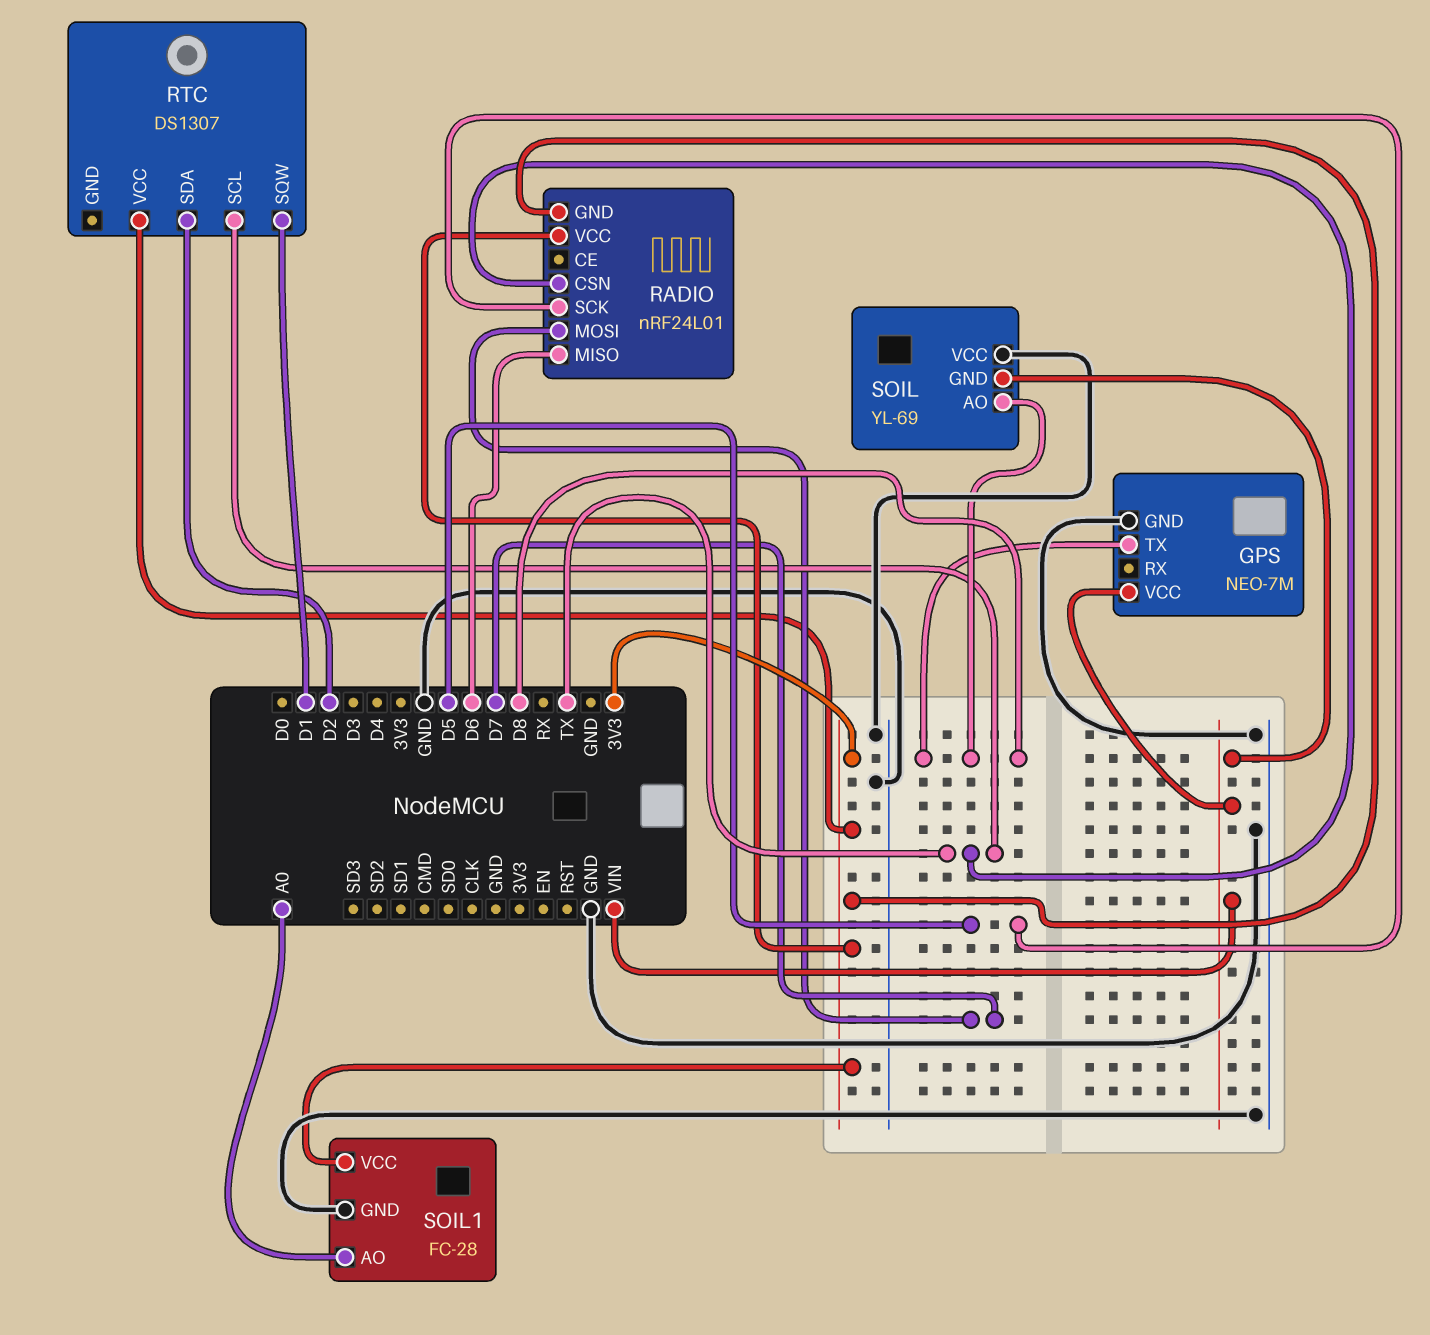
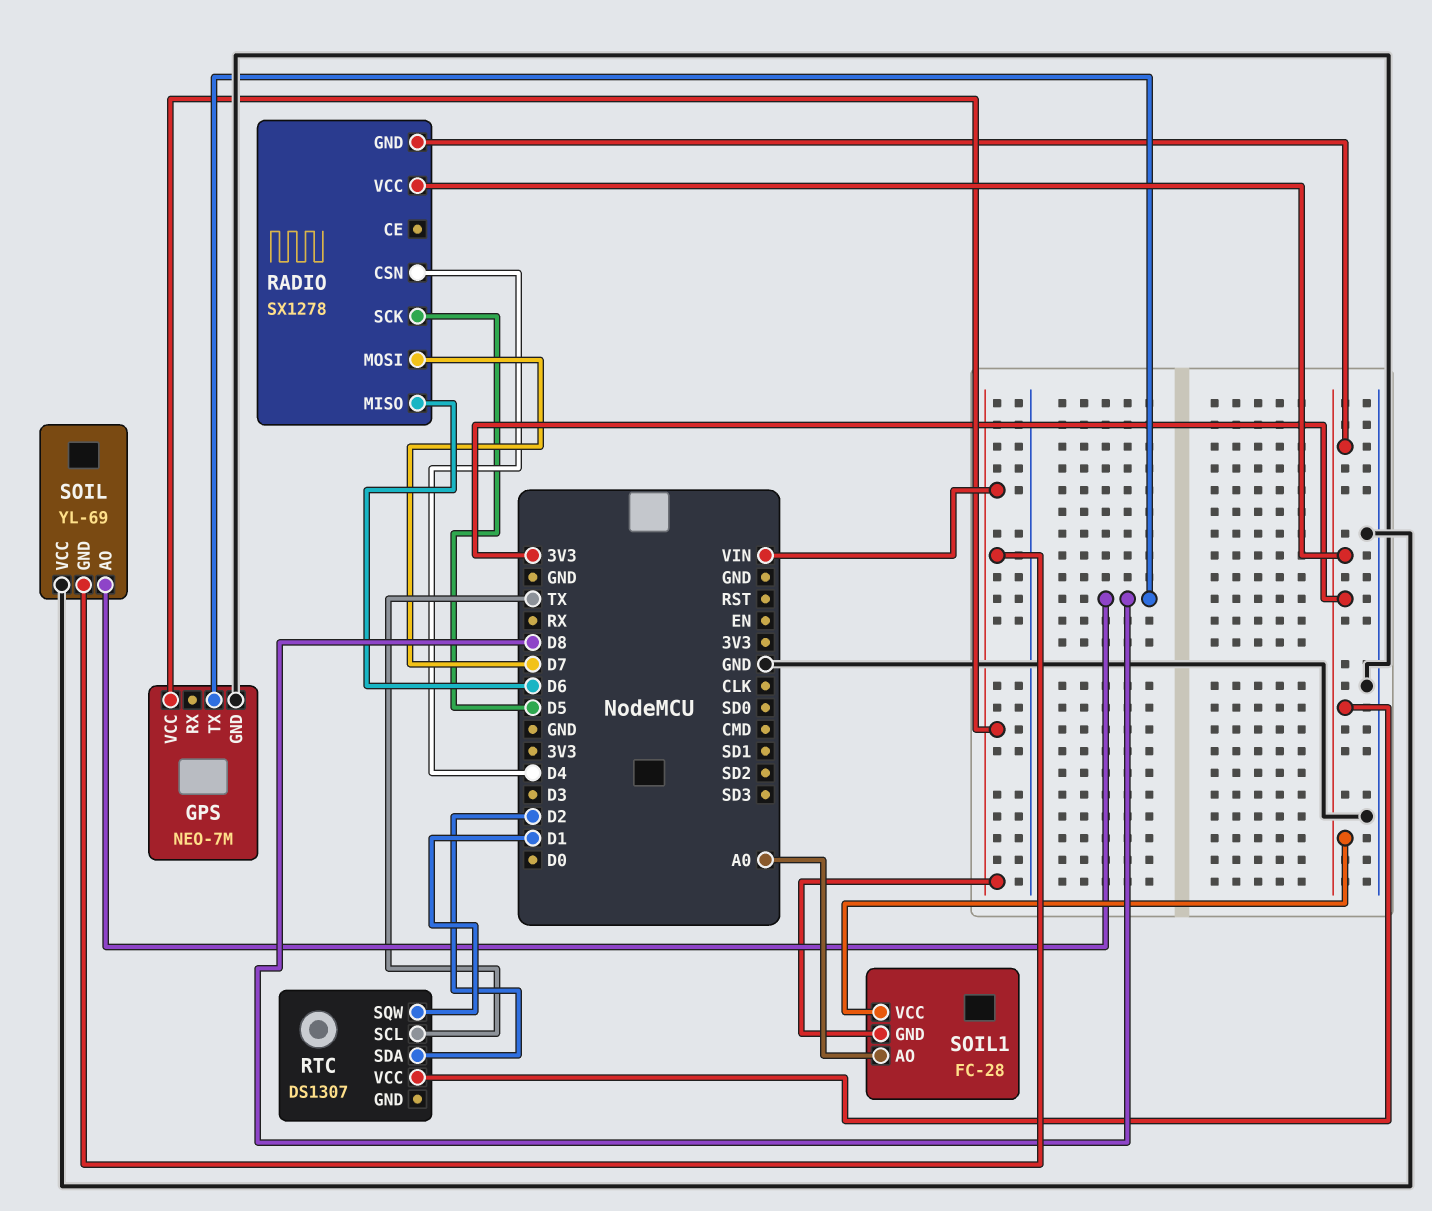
RADIO: nRF24L01 -> SX1278
RADIO pin CSN: TX -> D4
SOIL1 pin GND: GND -> VIN

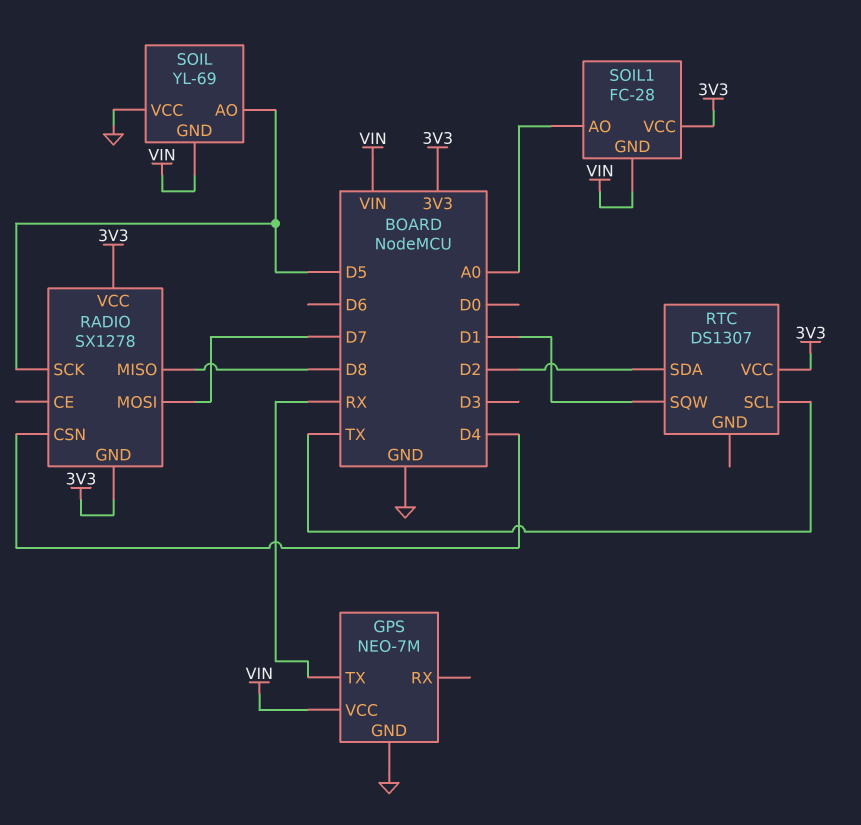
GPS pin TX: D8 -> RX
RADIO pin MISO: D6 -> D8
SOIL pin AO: D8 -> D5

